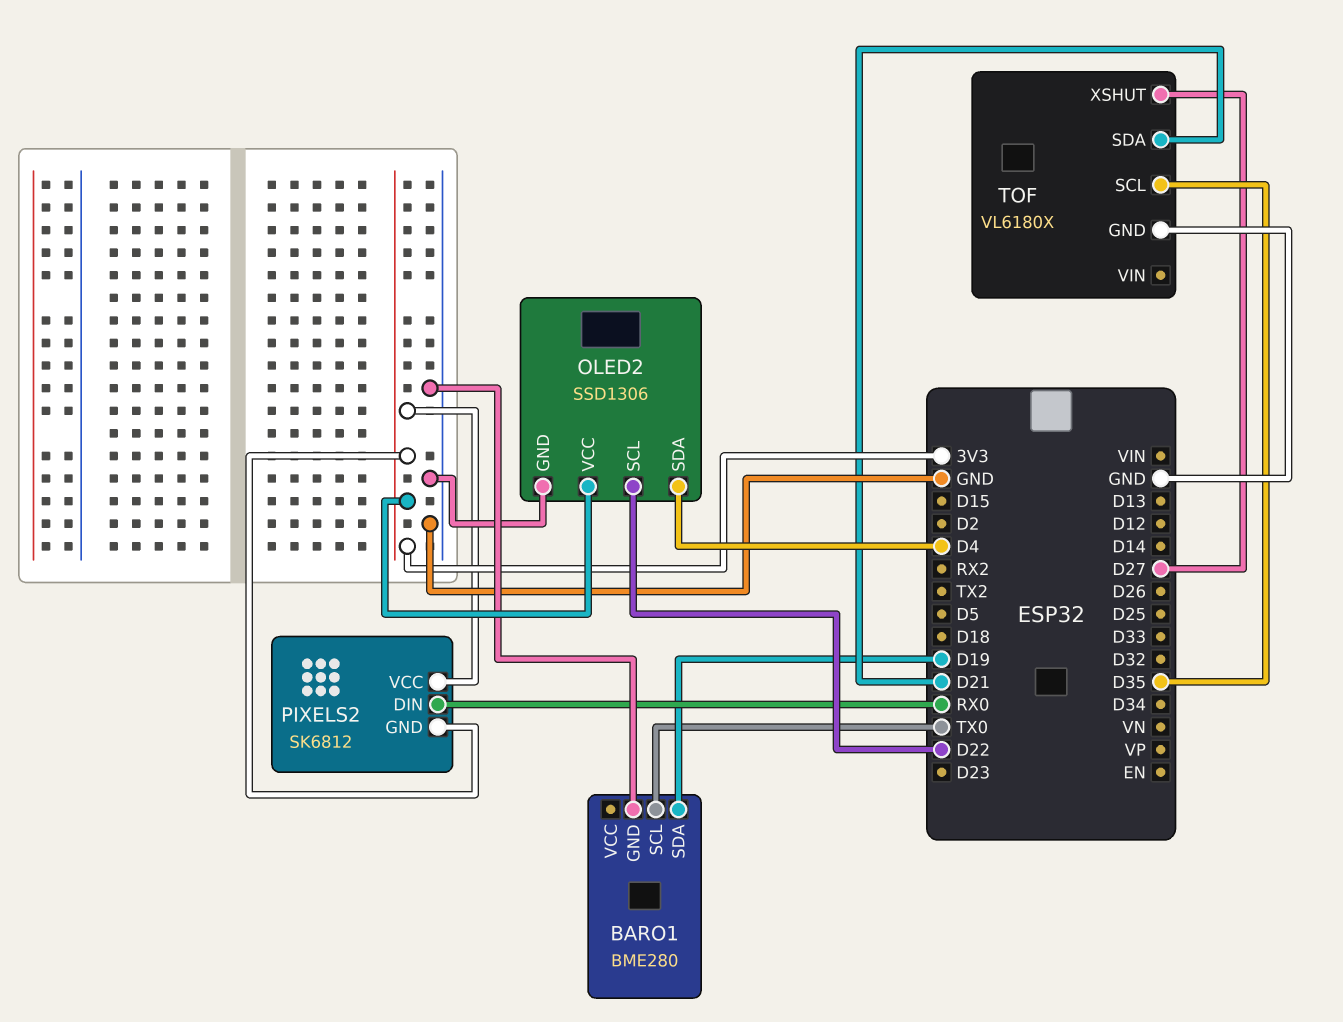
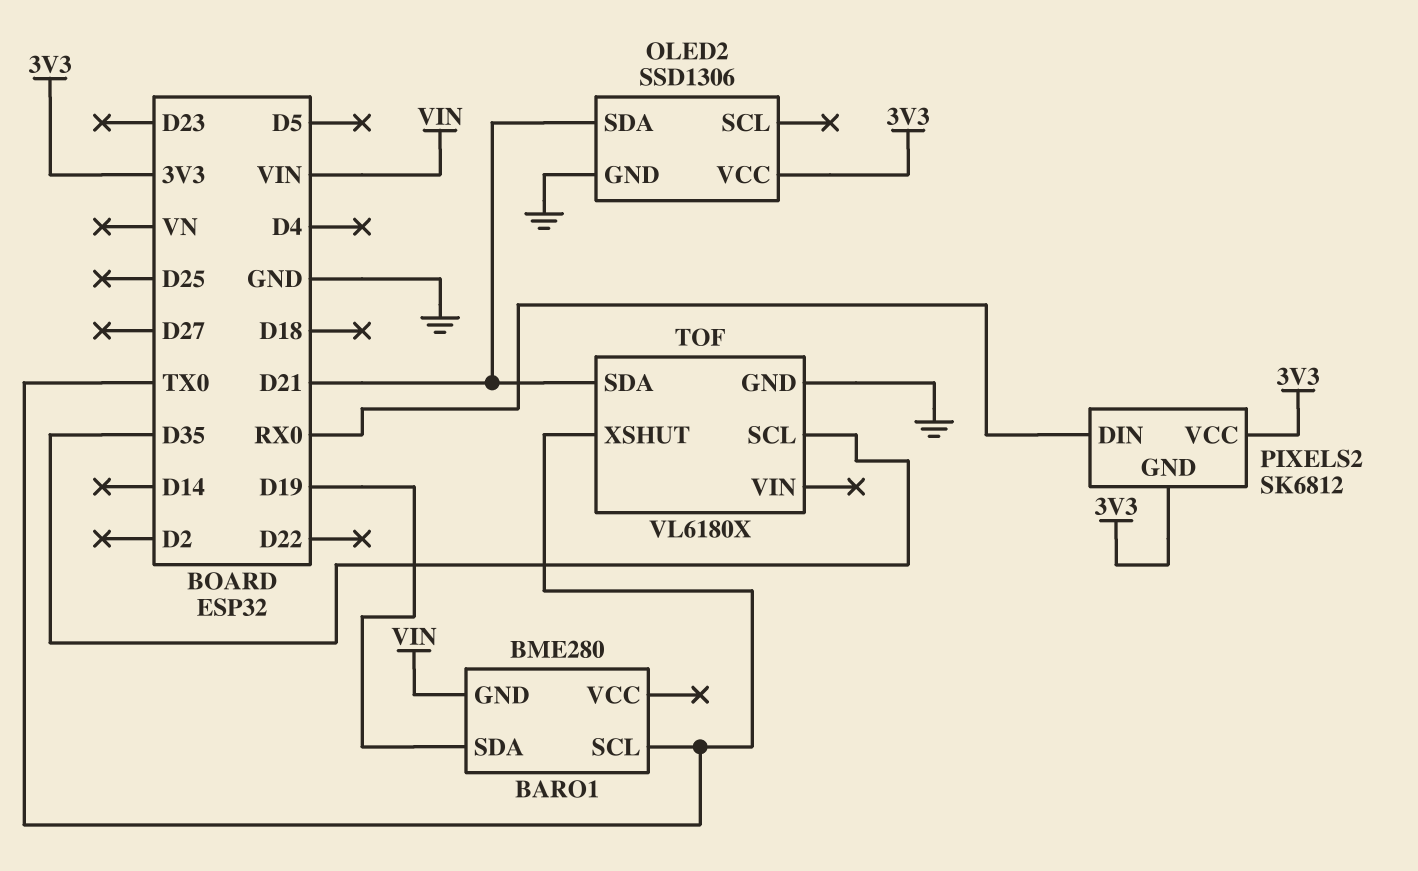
BARO1 pin GND: GND -> VIN
OLED2 pin SCL: D22 -> none
OLED2 pin SDA: D4 -> D21
TOF pin XSHUT: D27 -> TX0

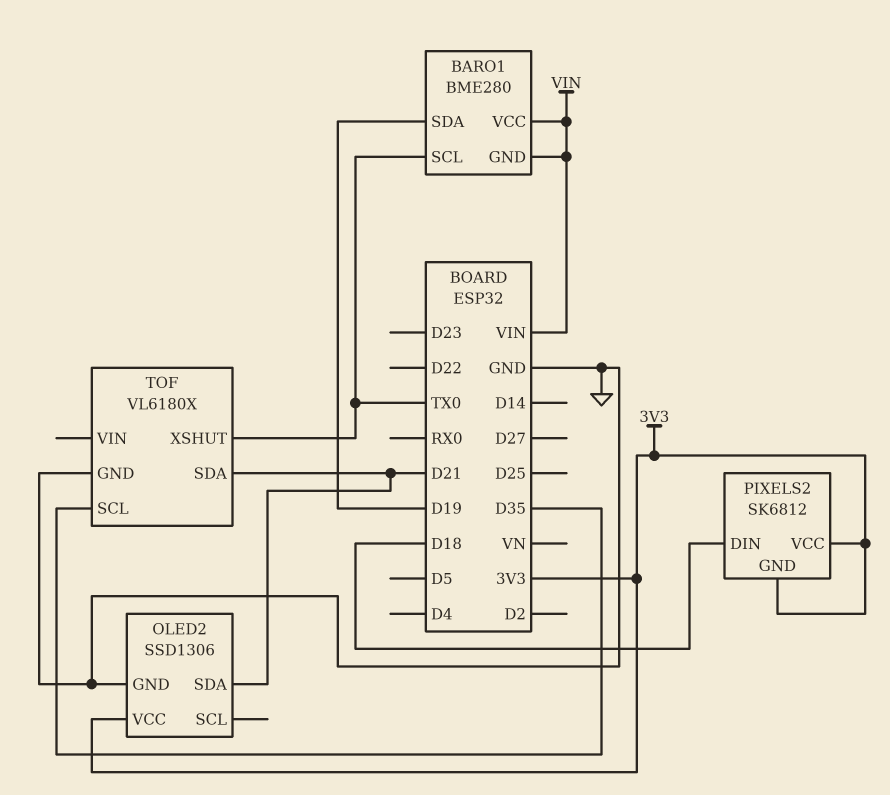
BARO1 pin VCC: none -> VIN
PIXELS2 pin DIN: RX0 -> D18

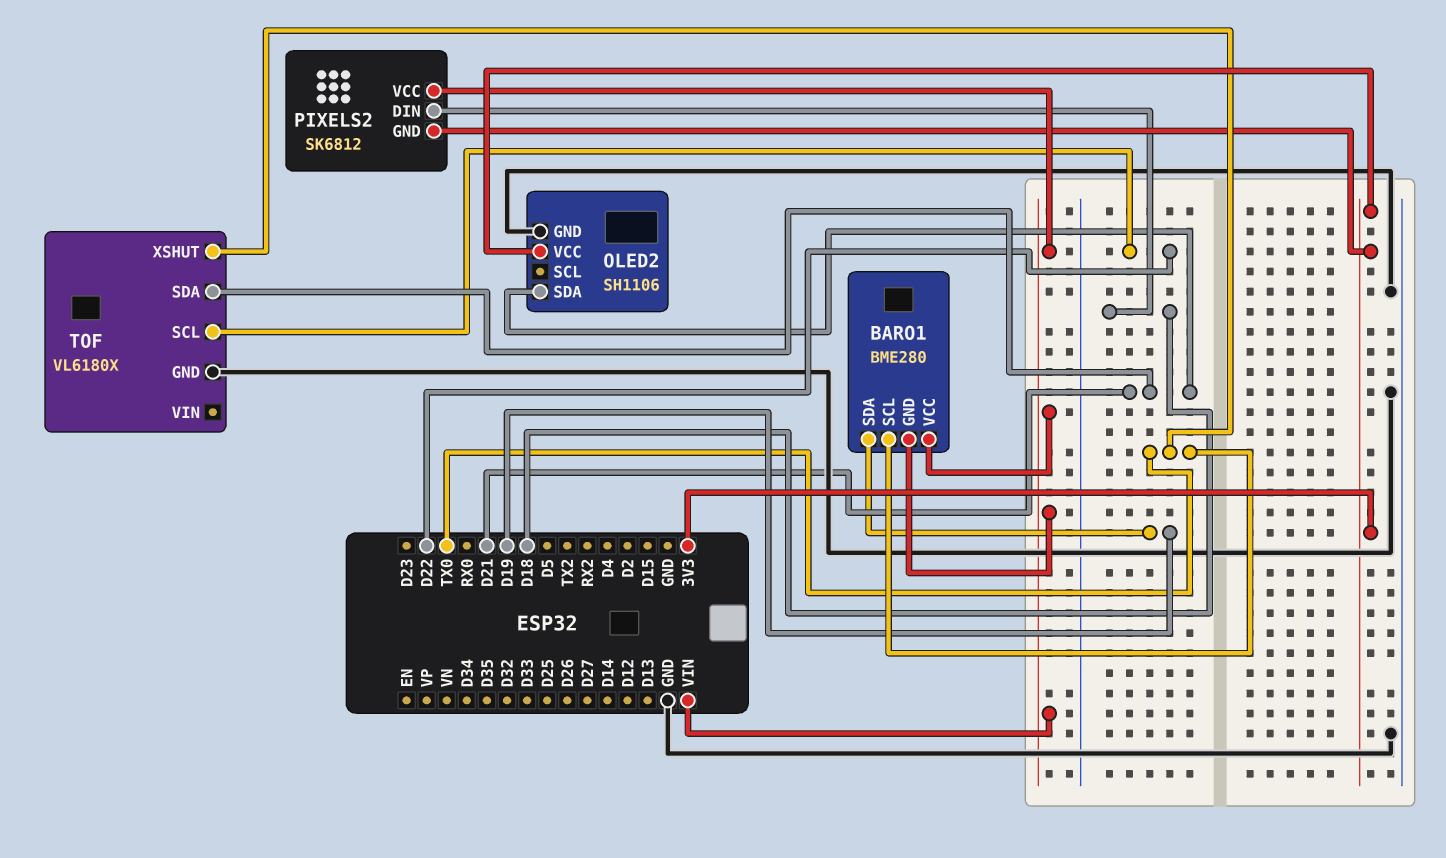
OLED2: SSD1306 -> SH1106
PIXELS2 pin VCC: 3V3 -> VIN
TOF pin SCL: D35 -> D22

